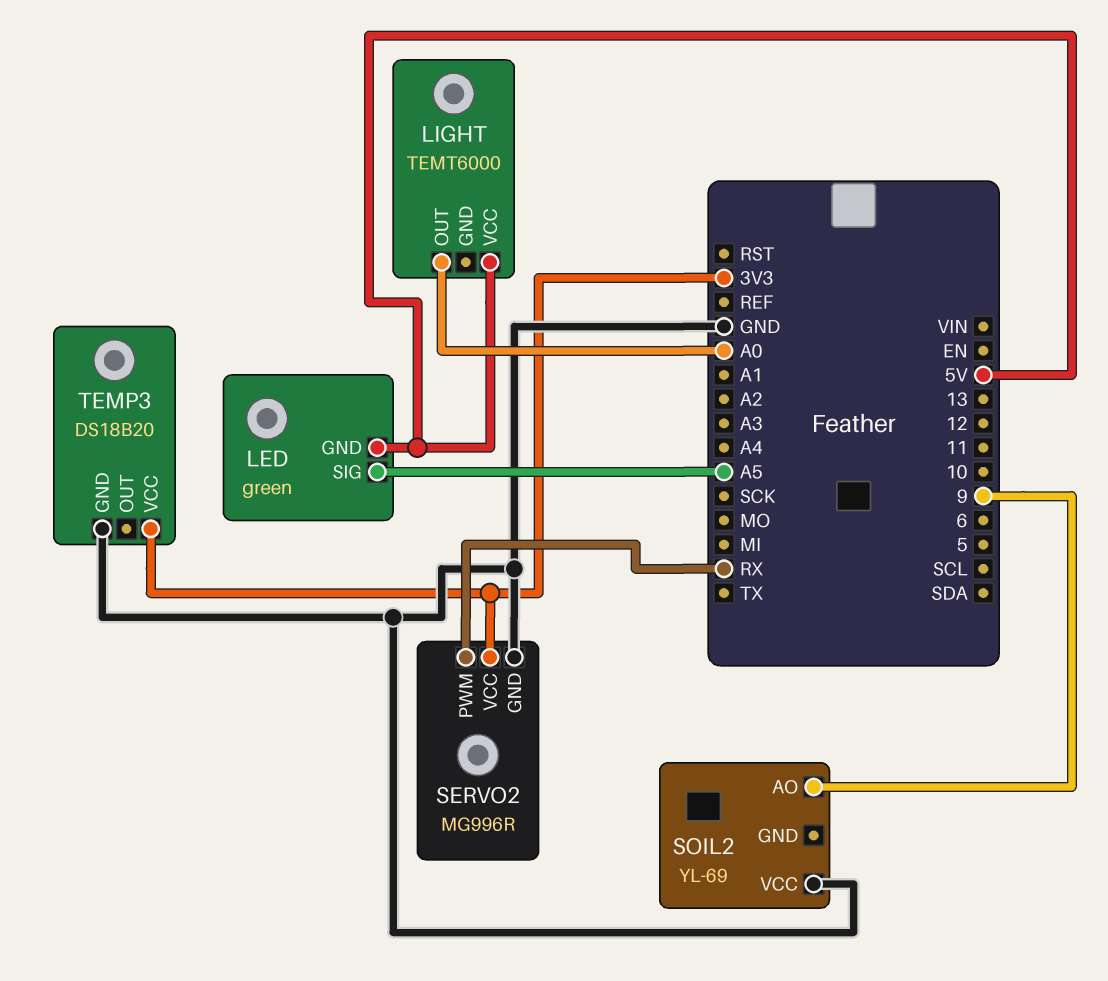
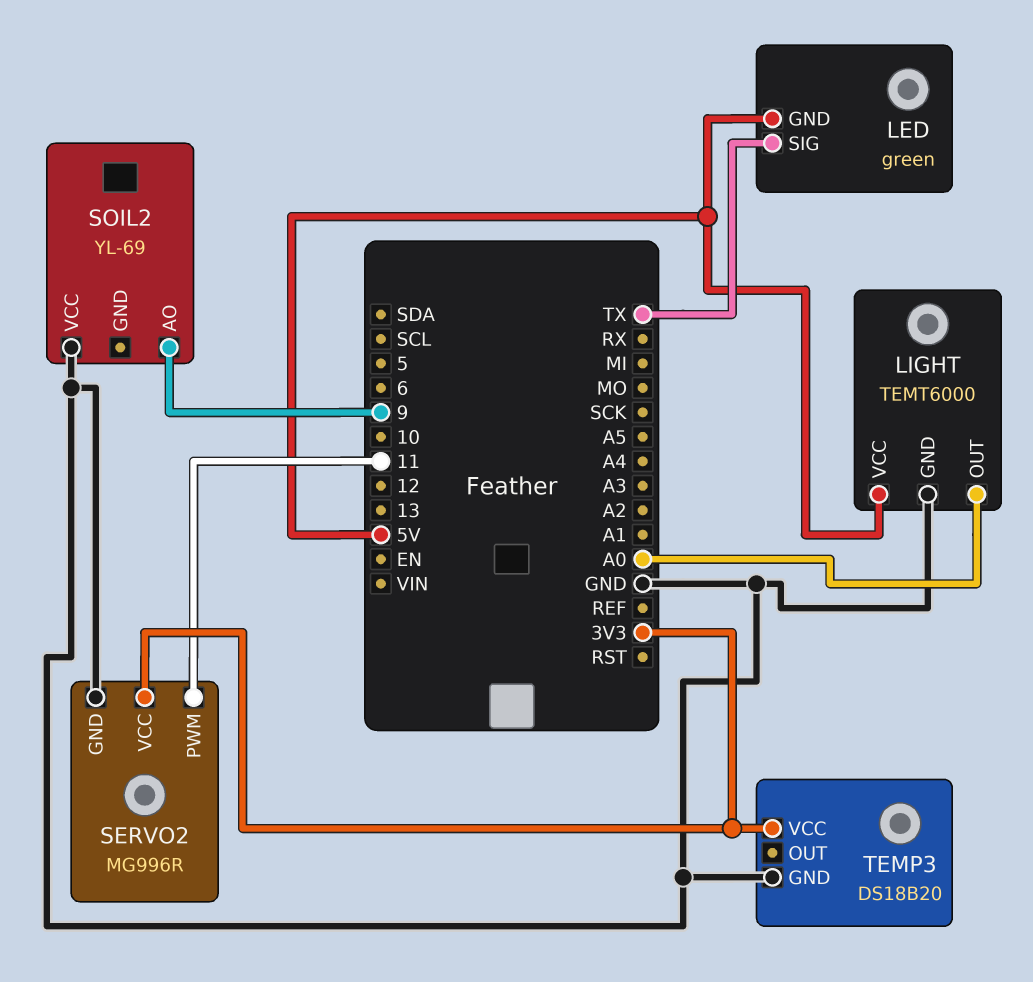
LED pin SIG: A5 -> TX
LIGHT pin GND: none -> GND
SERVO2 pin PWM: RX -> 11

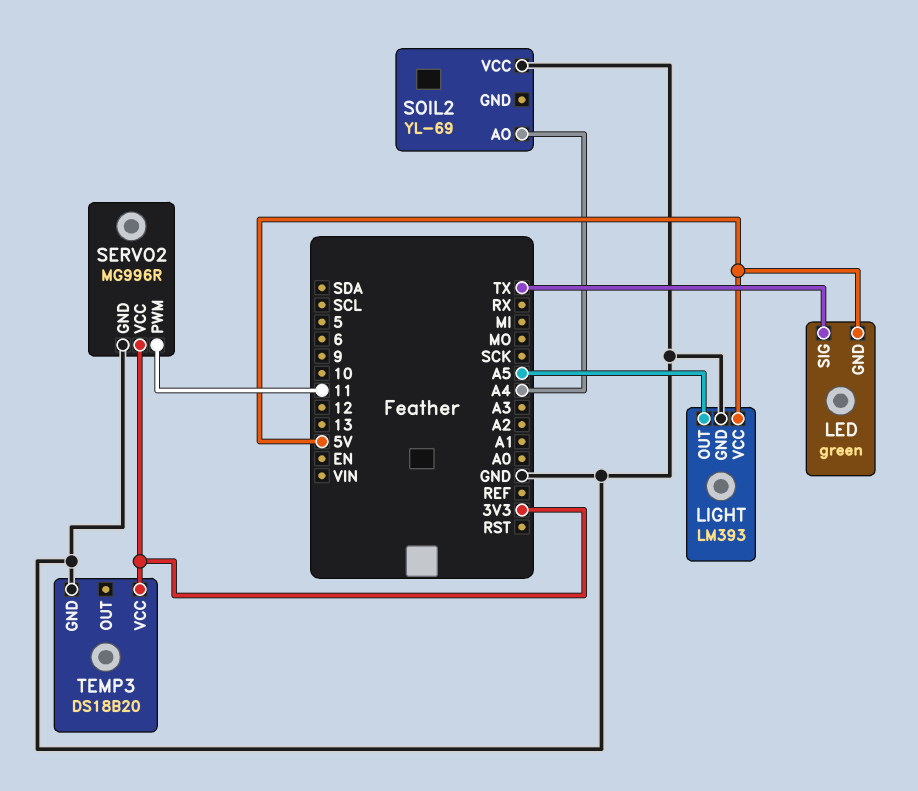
LIGHT: TEMT6000 -> LM393
LIGHT pin OUT: A0 -> A5
SOIL2 pin AO: 9 -> A4

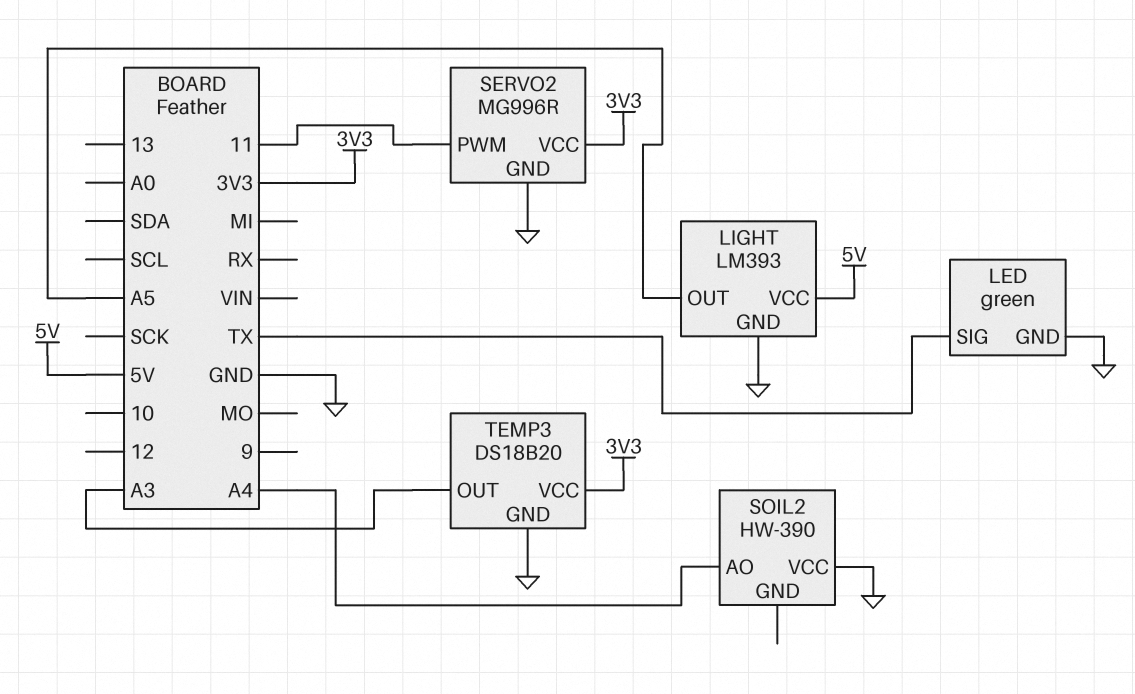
LED pin GND: 5V -> GND
SOIL2: YL-69 -> HW-390
TEMP3 pin OUT: none -> A3

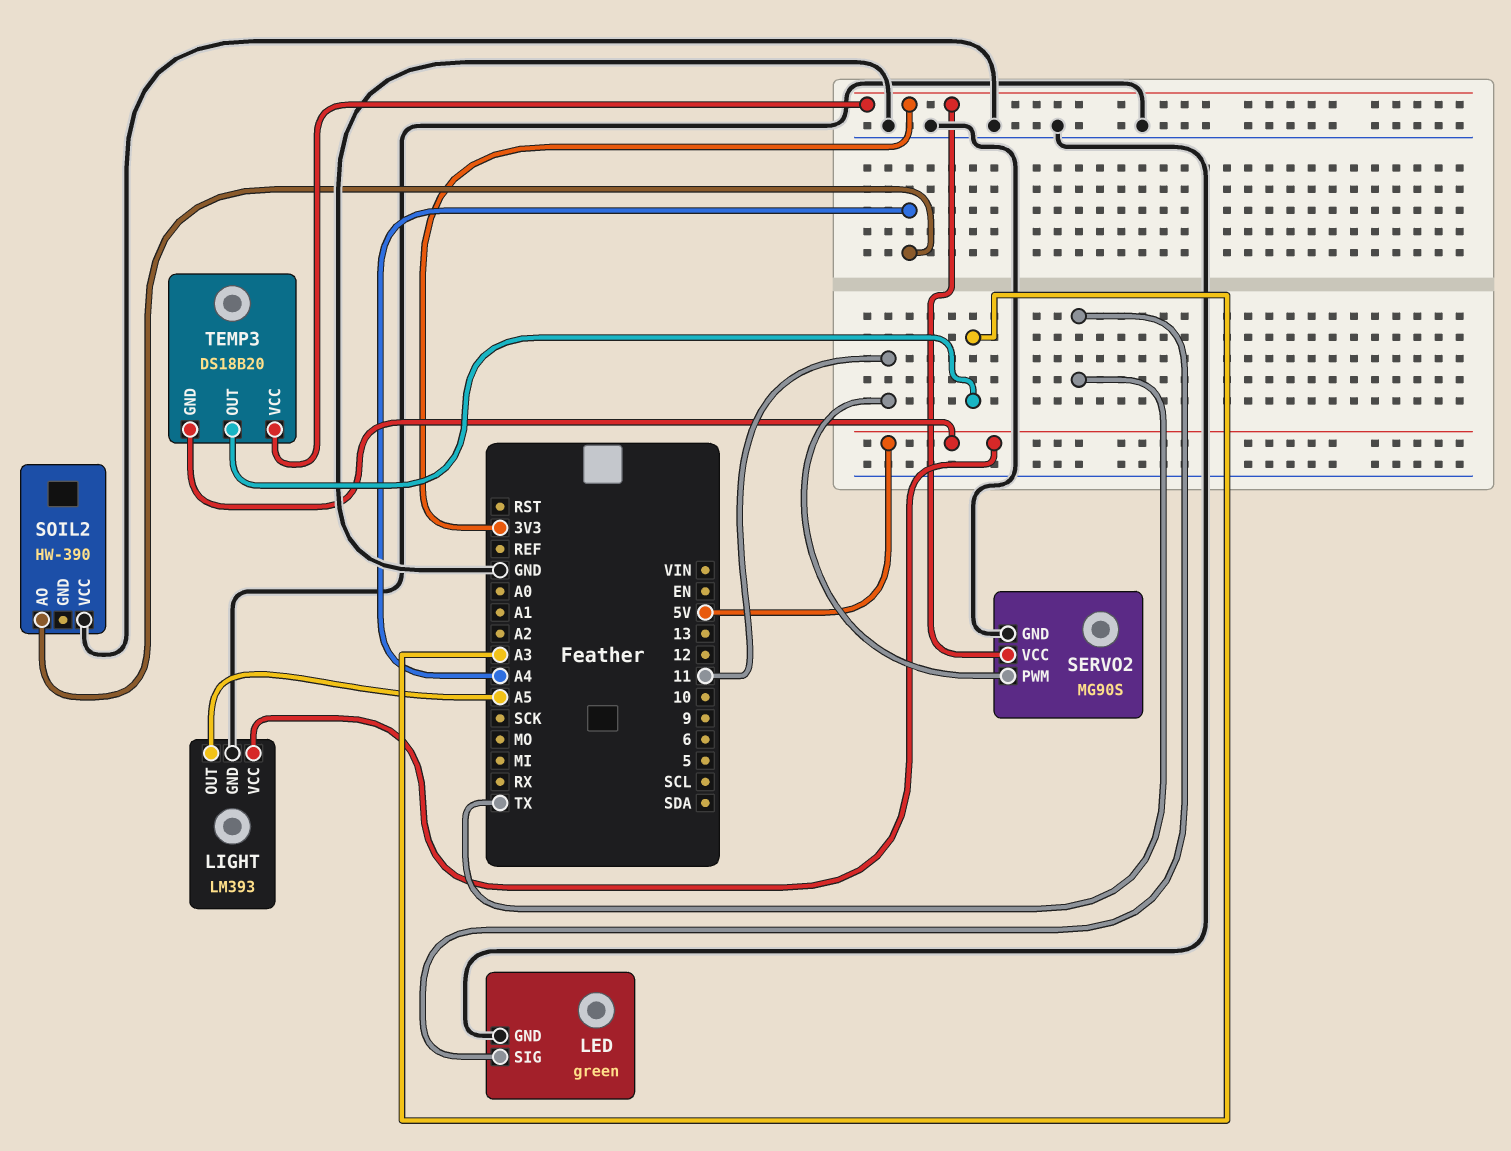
SERVO2: MG996R -> MG90S
TEMP3 pin GND: GND -> 5V

